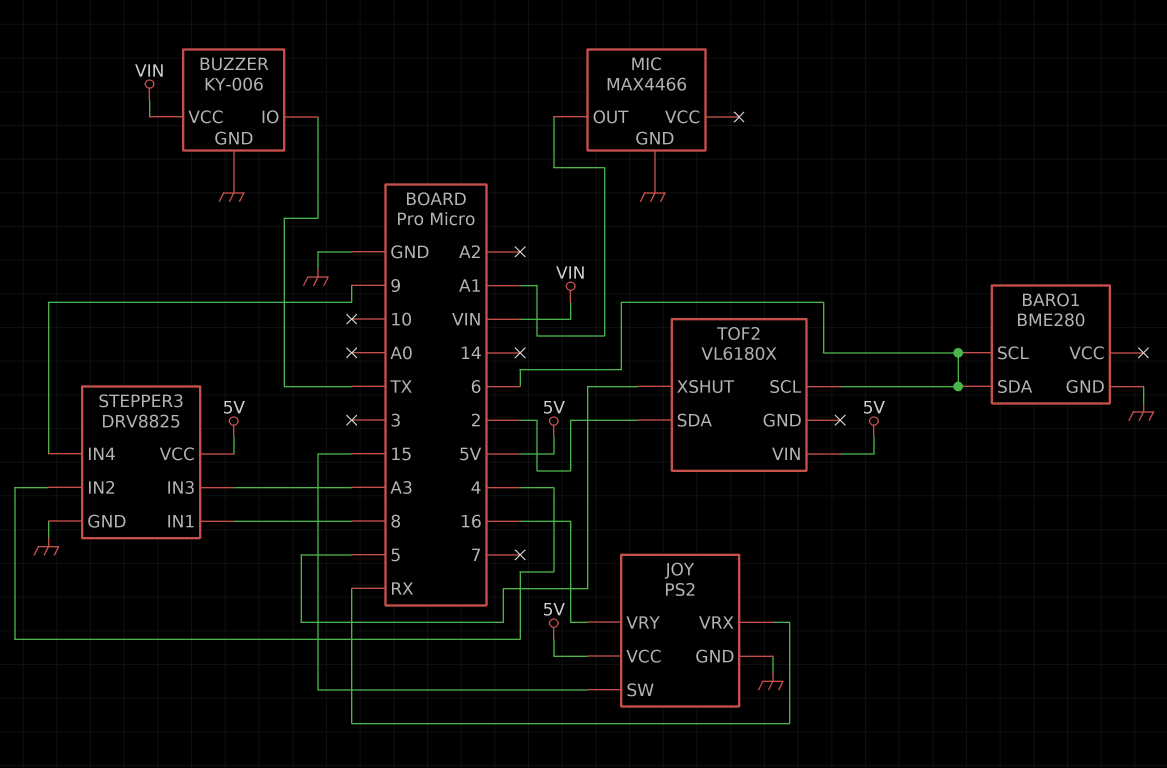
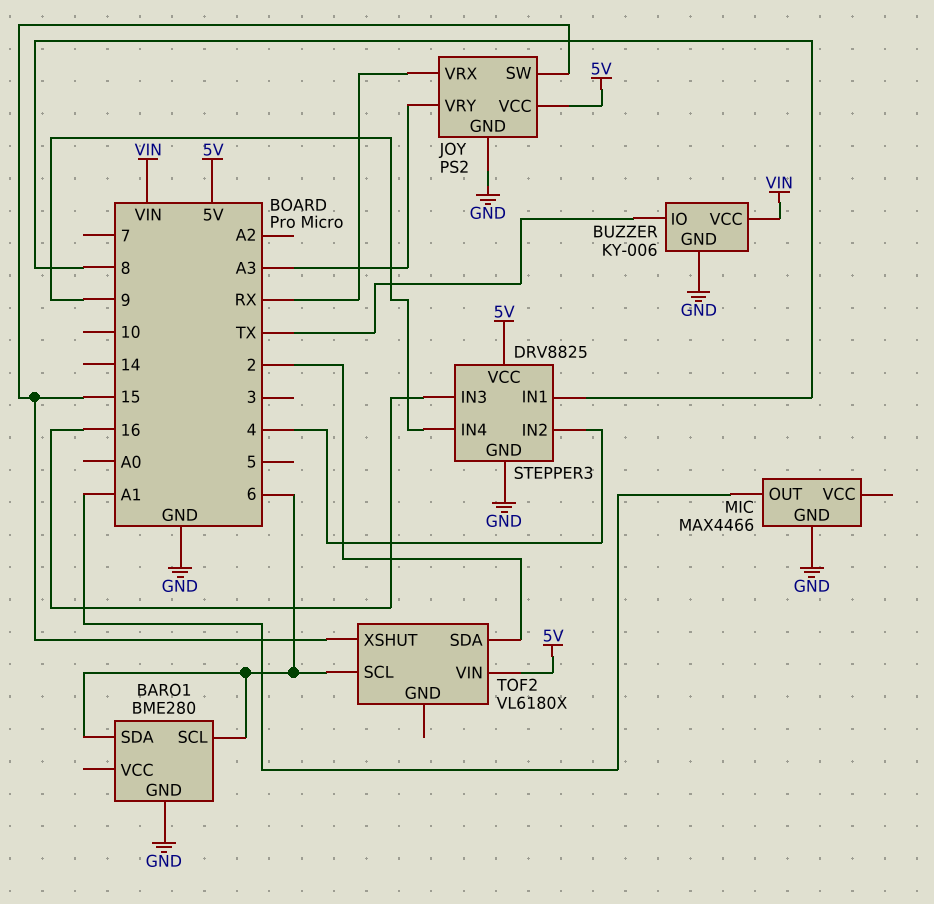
JOY pin VRY: 16 -> A3
STEPPER3 pin IN3: A3 -> 16
TOF2 pin XSHUT: 5 -> 15

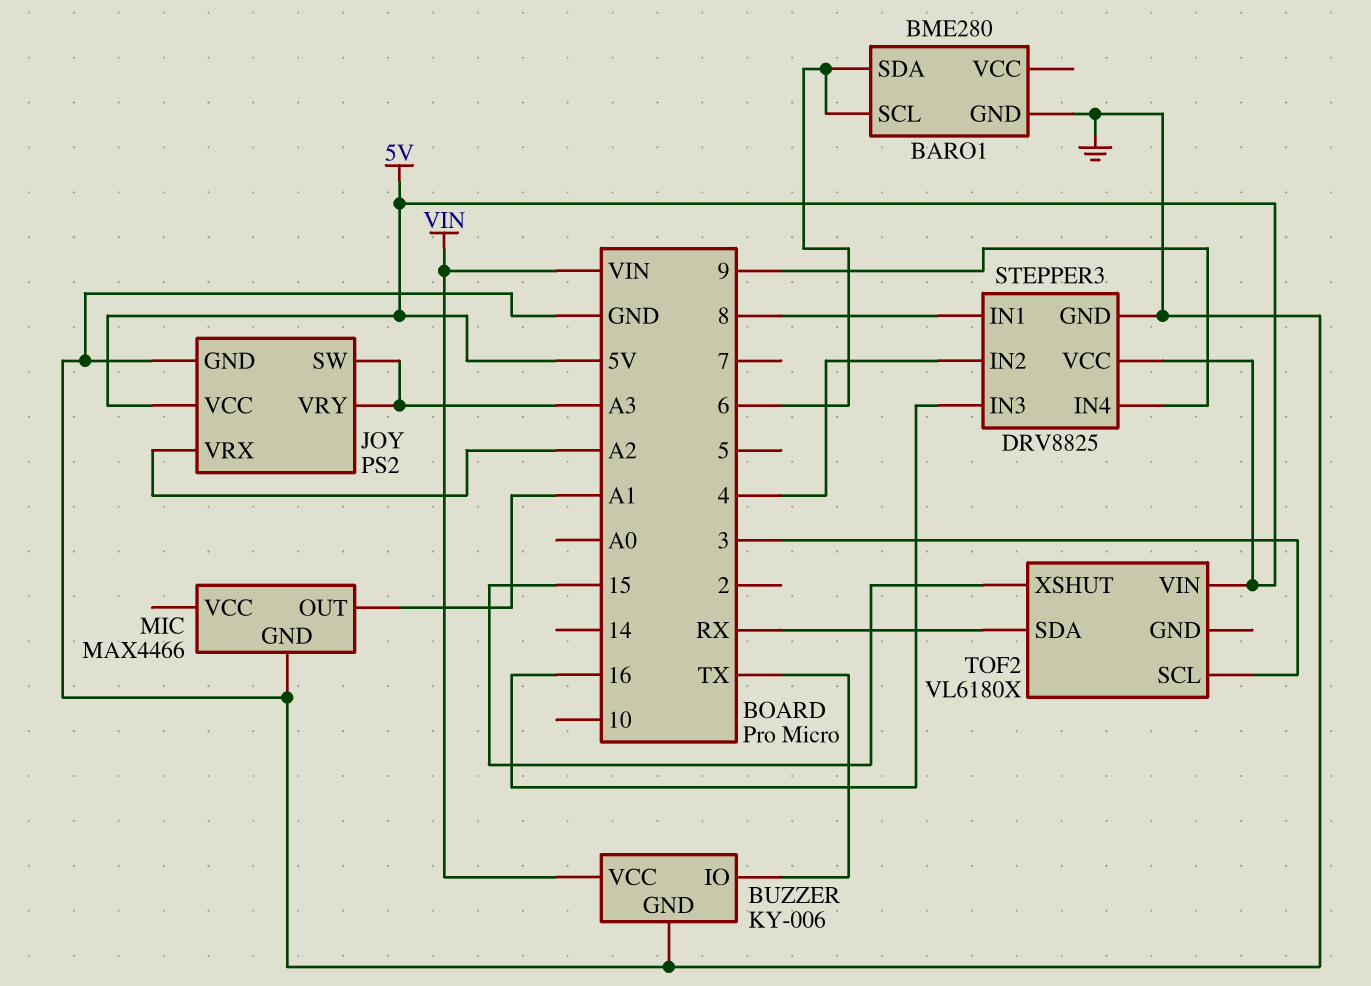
JOY pin SW: 15 -> A3
JOY pin VRX: RX -> A2
TOF2 pin SCL: 6 -> 3
TOF2 pin SDA: 2 -> RX

